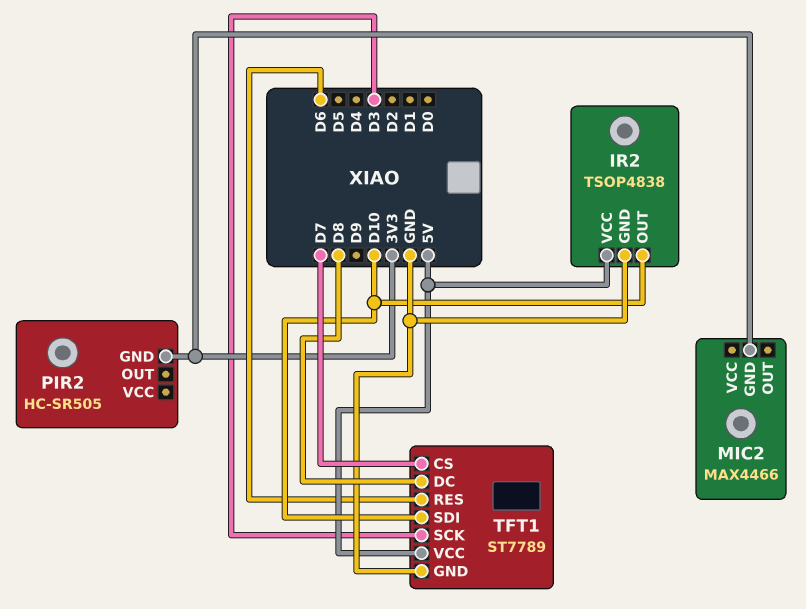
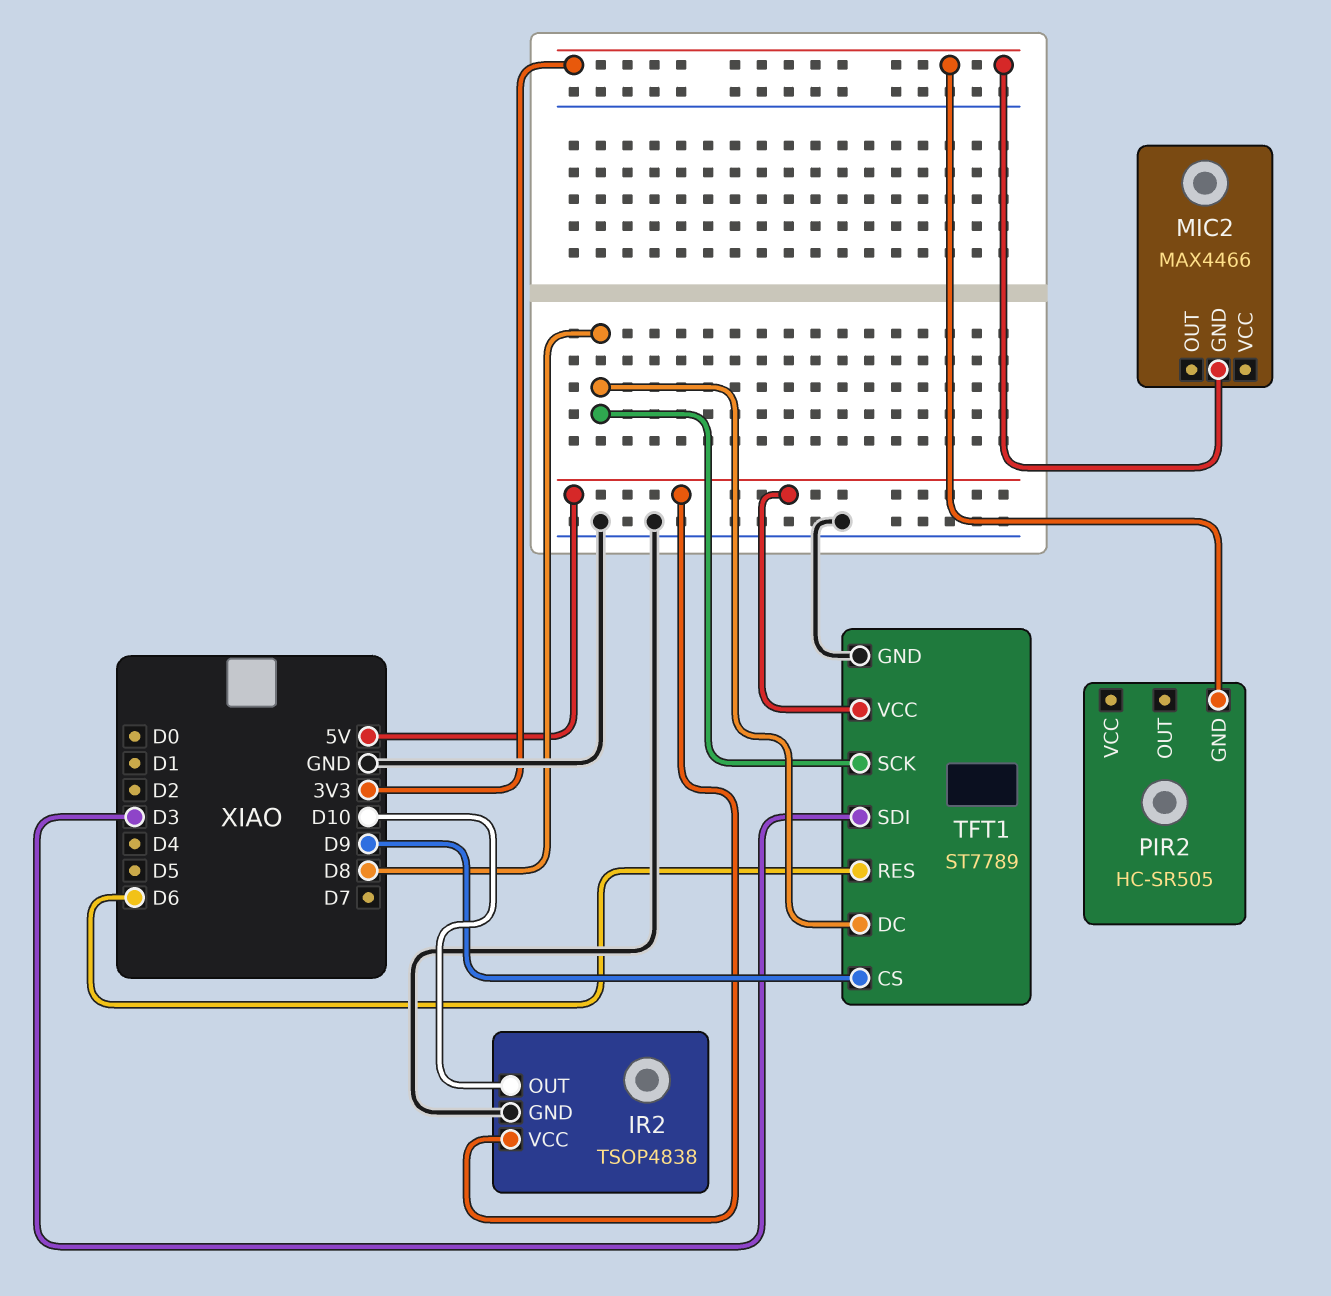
TFT1 pin CS: D7 -> D9
TFT1 pin SCK: D3 -> D8
TFT1 pin SDI: D10 -> D3

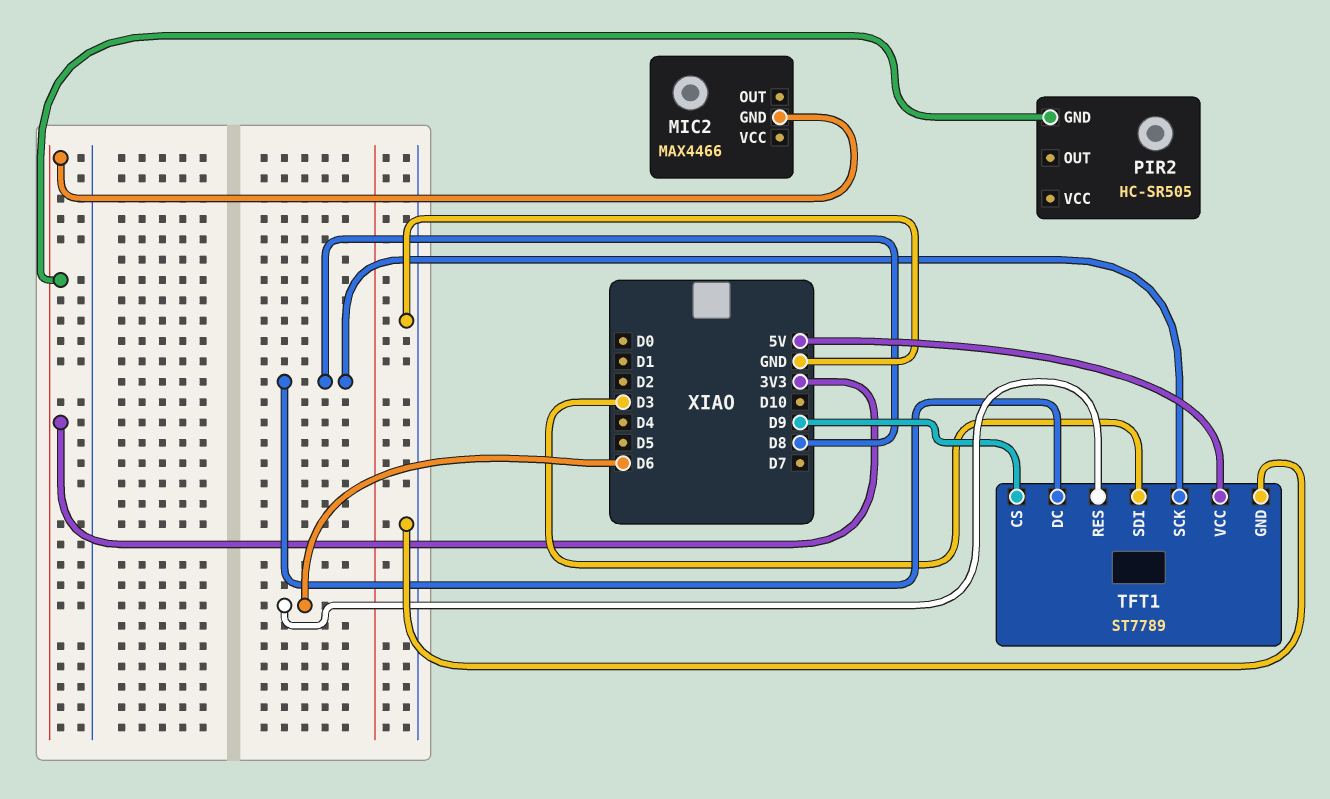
IR2: TSOP4838 -> none
IR2 pin GND: GND -> none
IR2 pin OUT: D10 -> none
IR2 pin VCC: 5V -> none

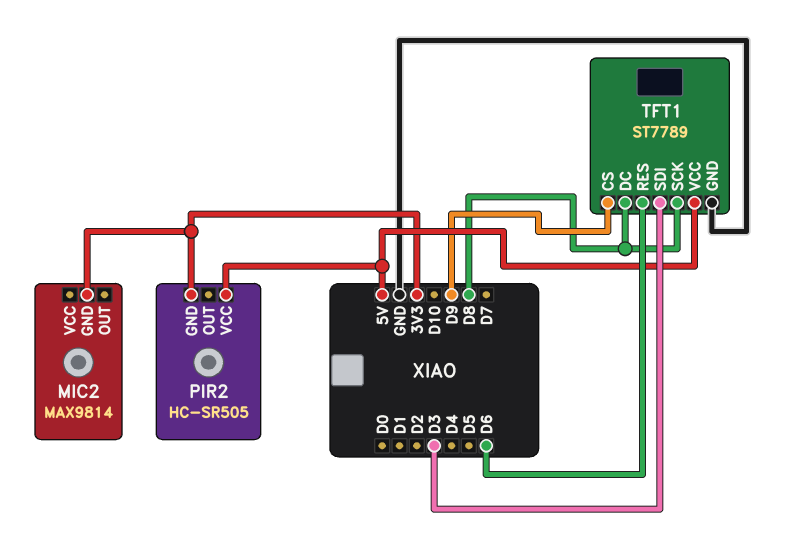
MIC2: MAX4466 -> MAX9814
PIR2 pin VCC: none -> 5V

